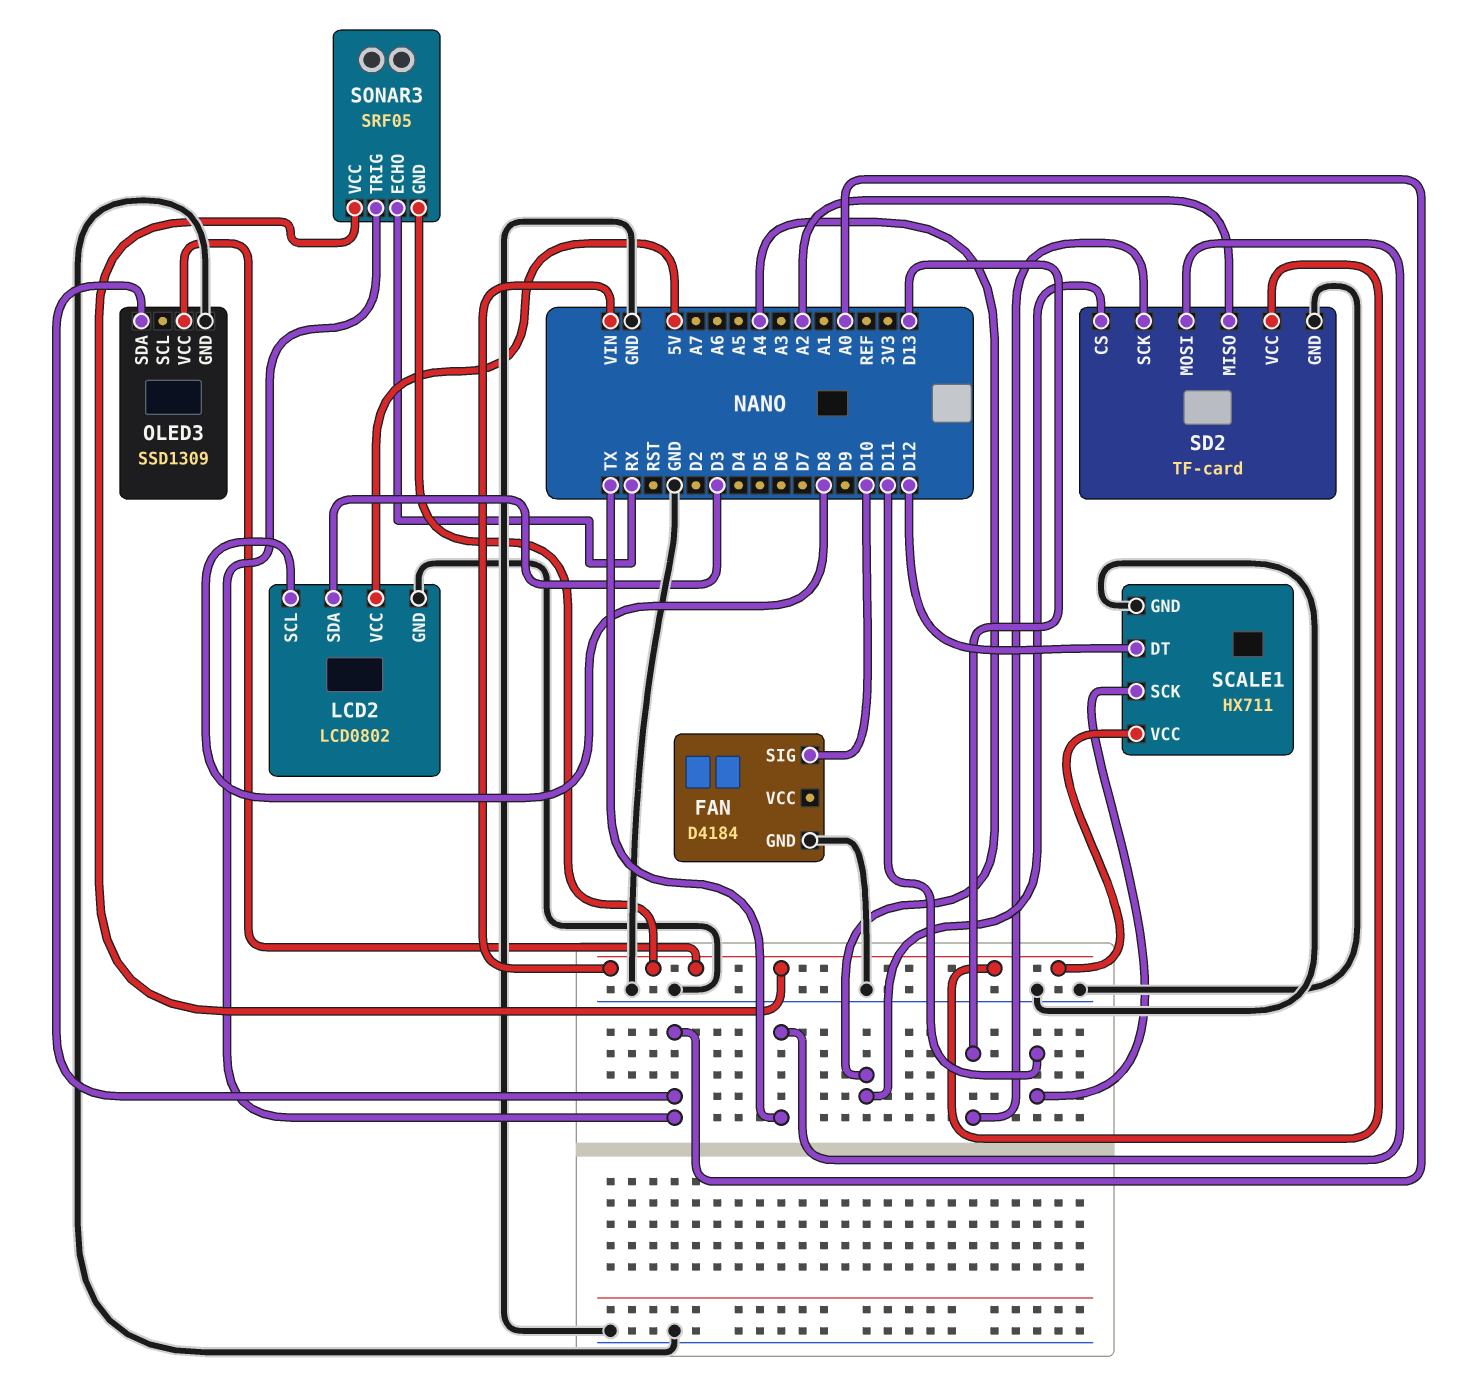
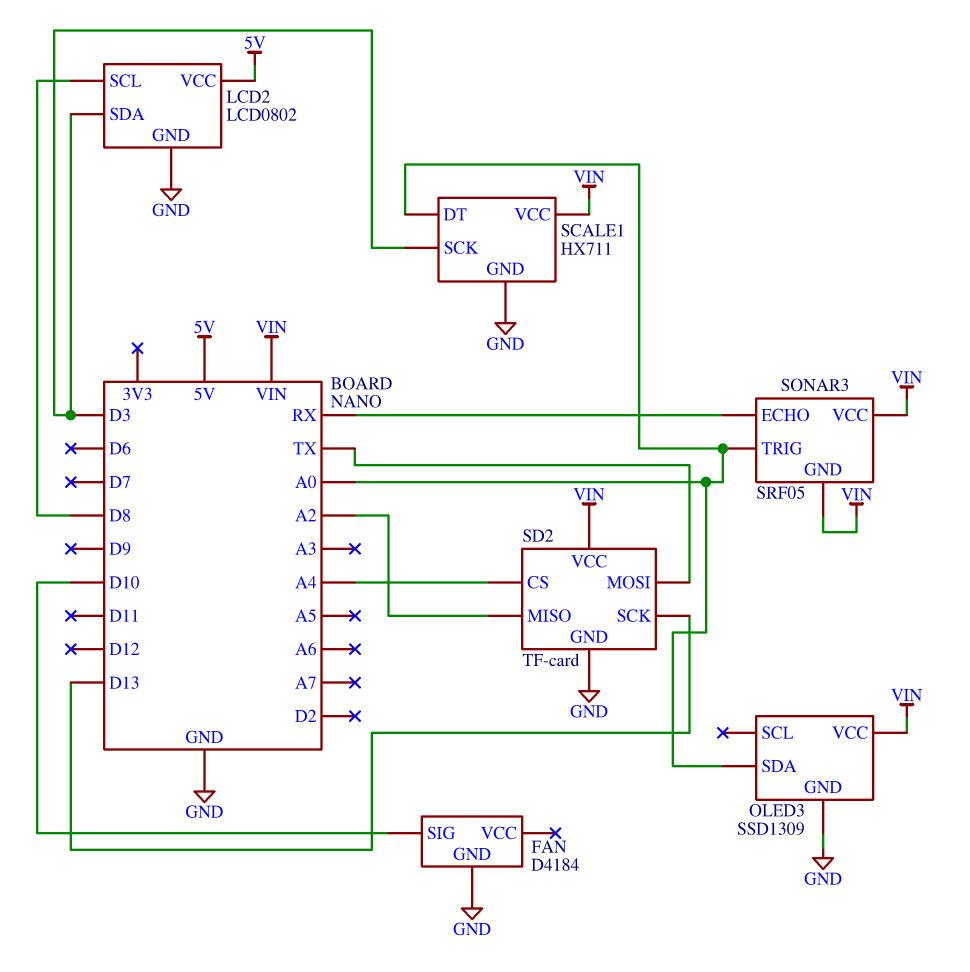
SCALE1 pin DT: D12 -> A0
SCALE1 pin SCK: D11 -> D3

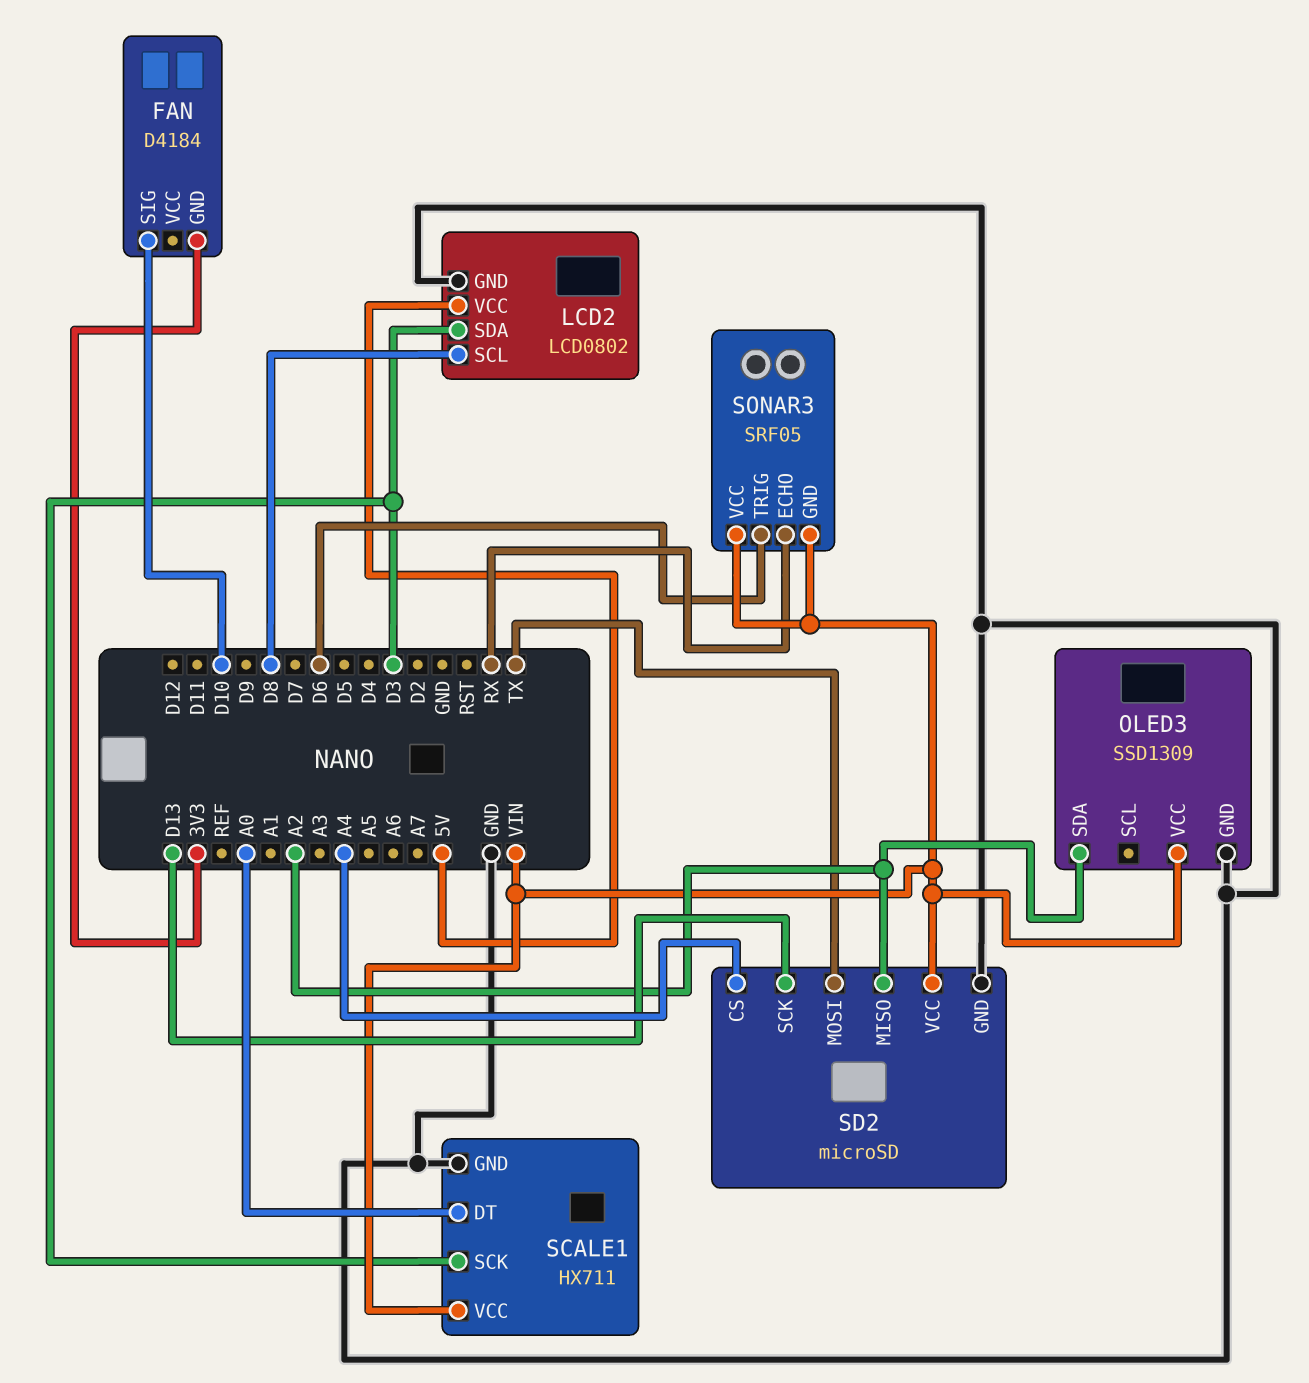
FAN pin GND: GND -> 3V3
OLED3 pin SDA: A0 -> A2
SD2: TF-card -> microSD
SONAR3 pin TRIG: A0 -> D6

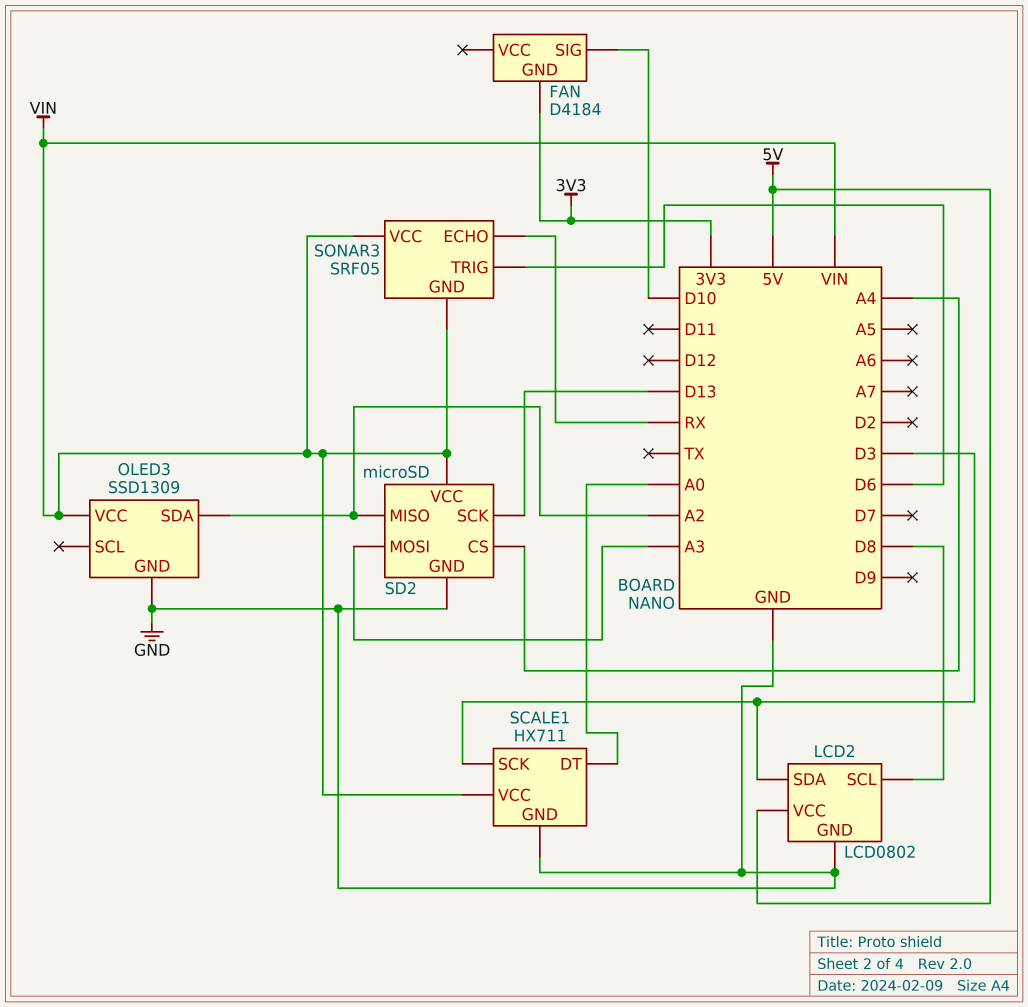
SD2 pin MOSI: TX -> A3

